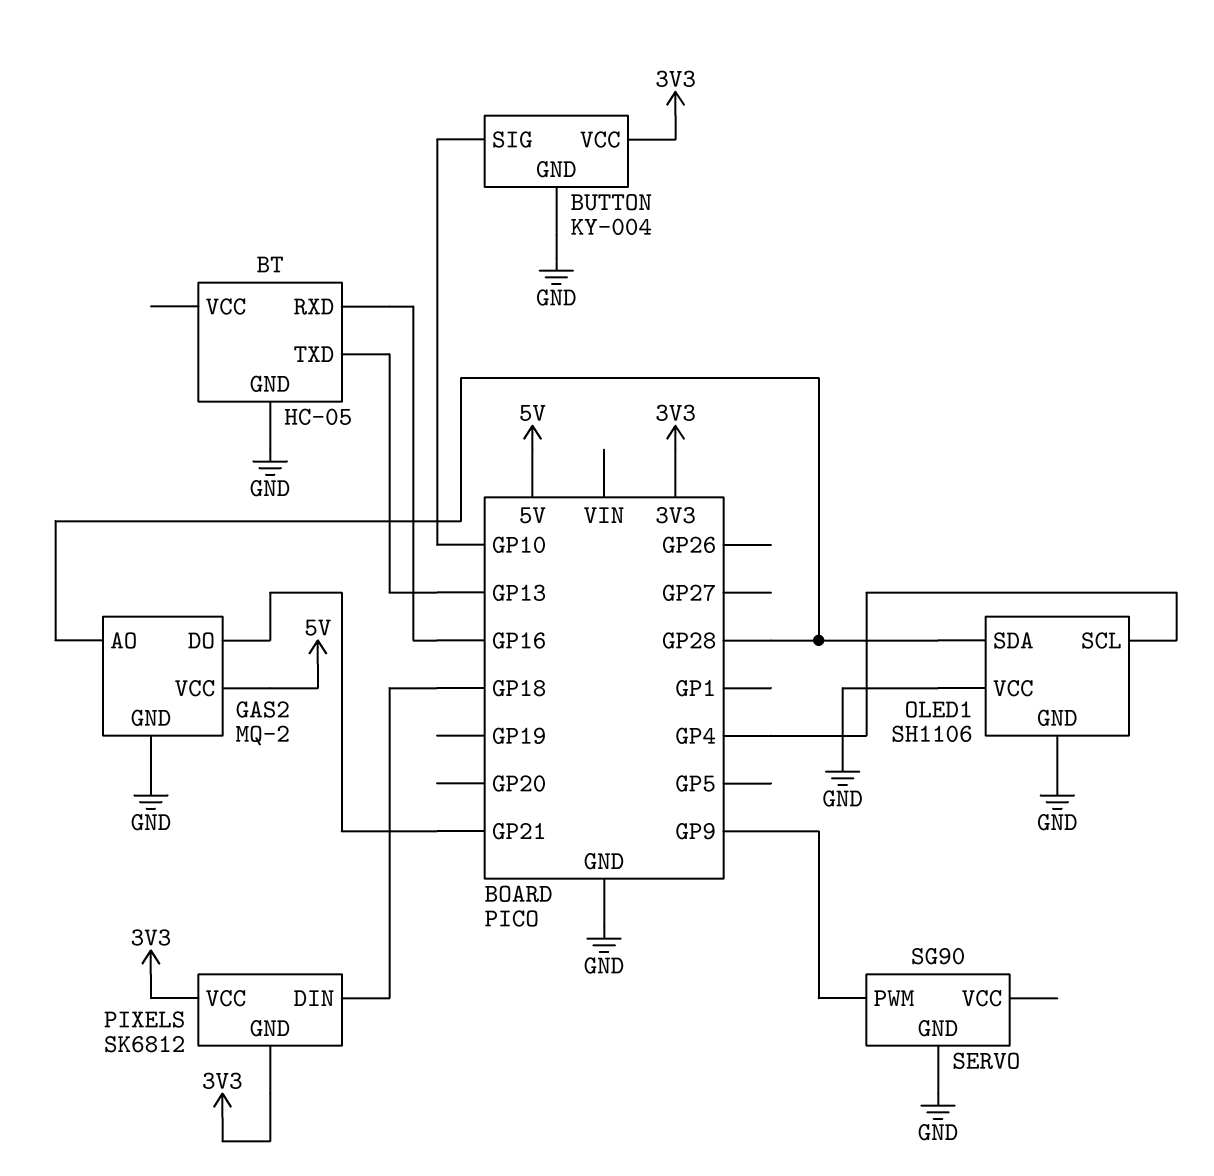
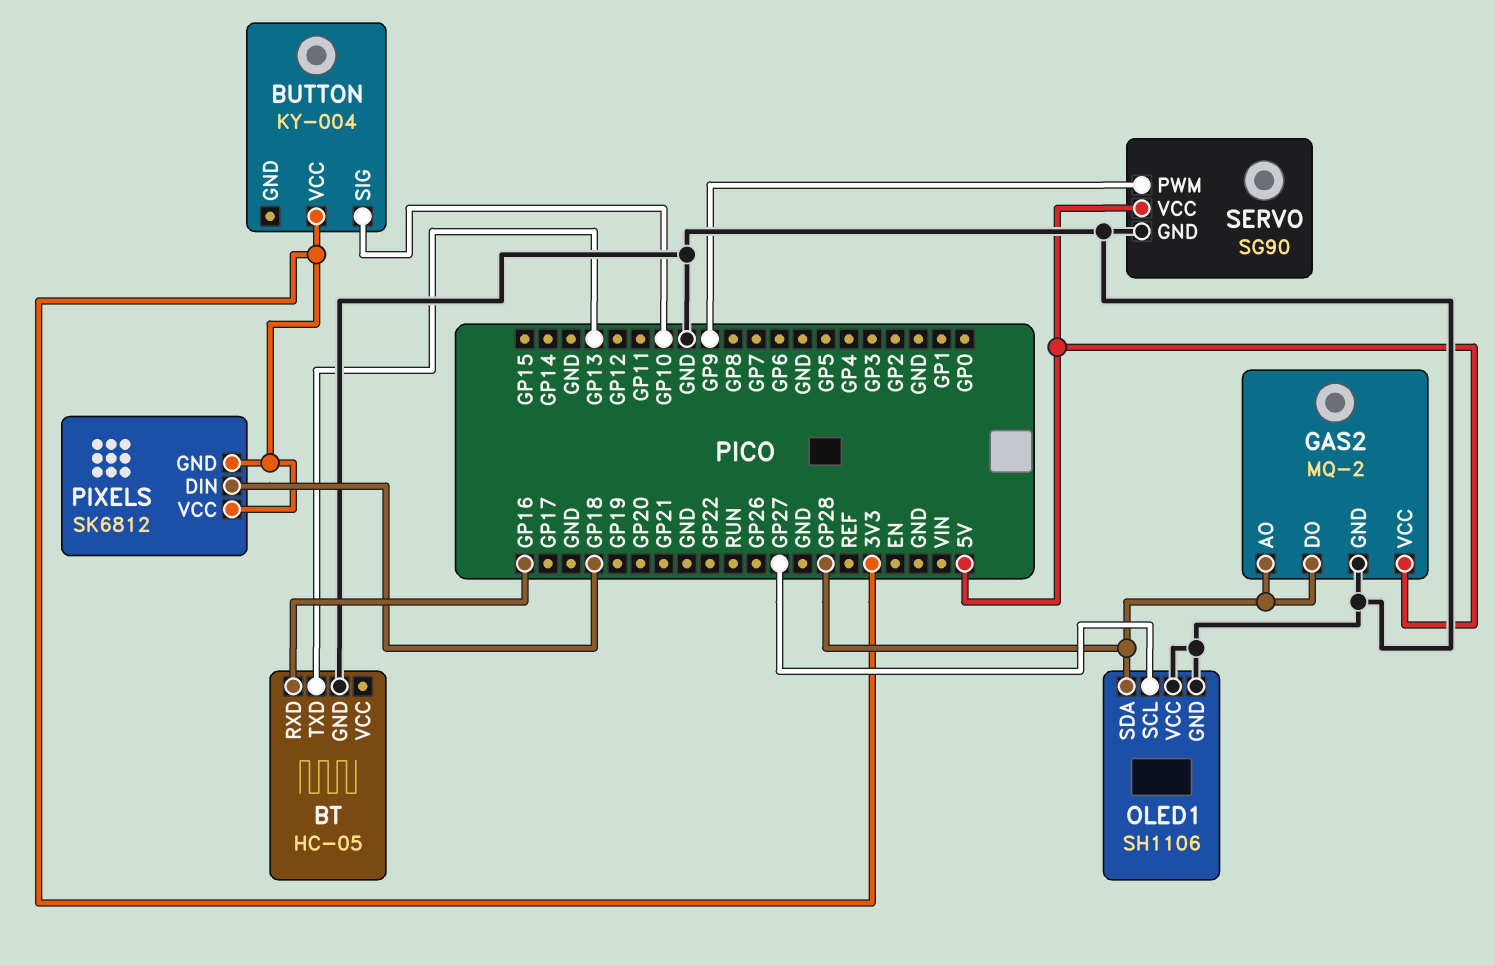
BUTTON pin GND: GND -> none
GAS2 pin DO: GP21 -> GP28
OLED1 pin SCL: GP4 -> GP27
SERVO pin VCC: none -> 5V

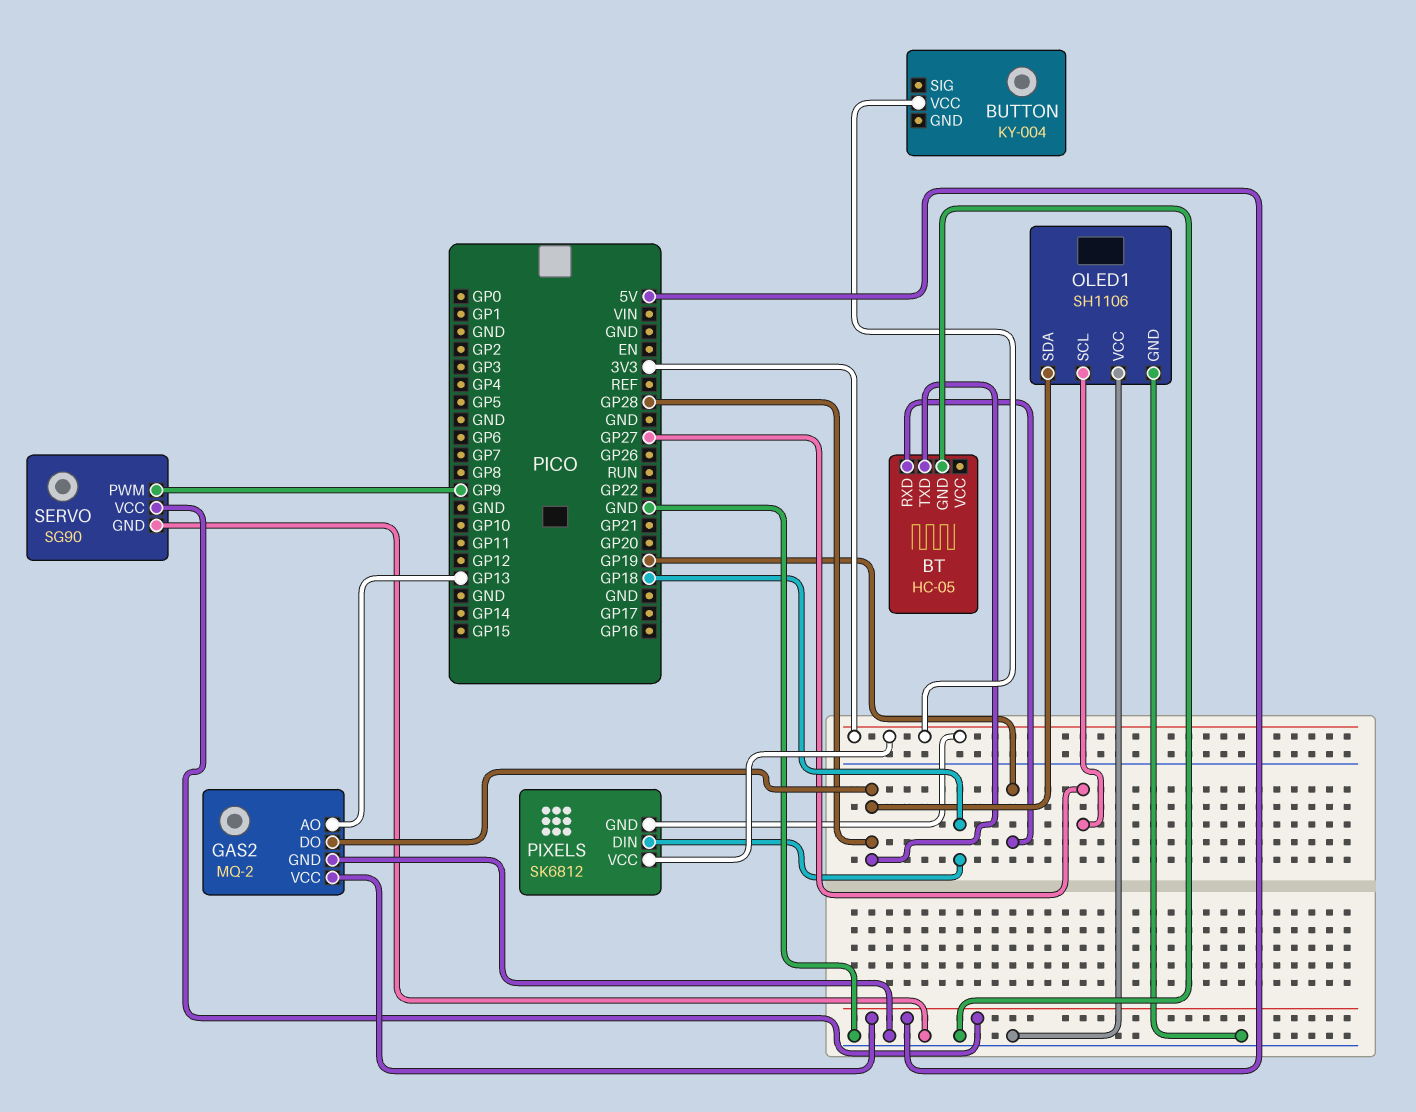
BT pin RXD: GP16 -> GP19
BT pin TXD: GP13 -> GP28
BUTTON pin SIG: GP10 -> none
GAS2 pin AO: GP28 -> GP13

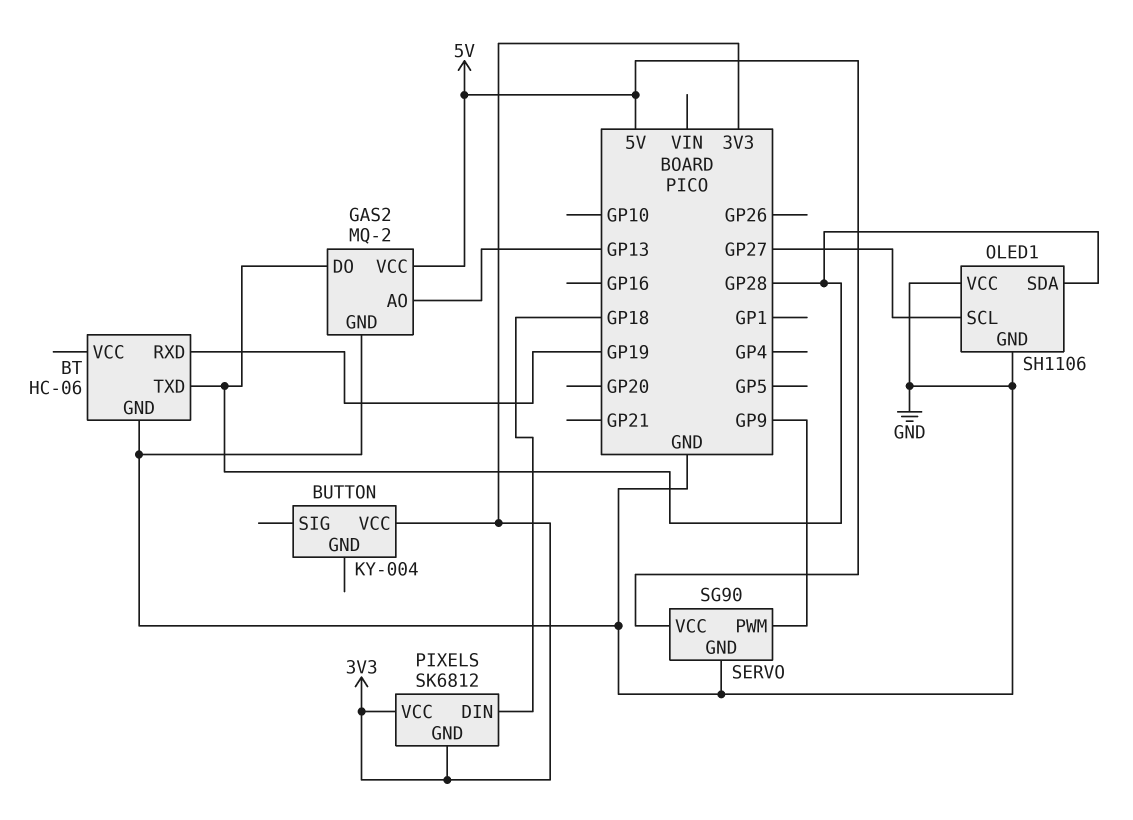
BT: HC-05 -> HC-06

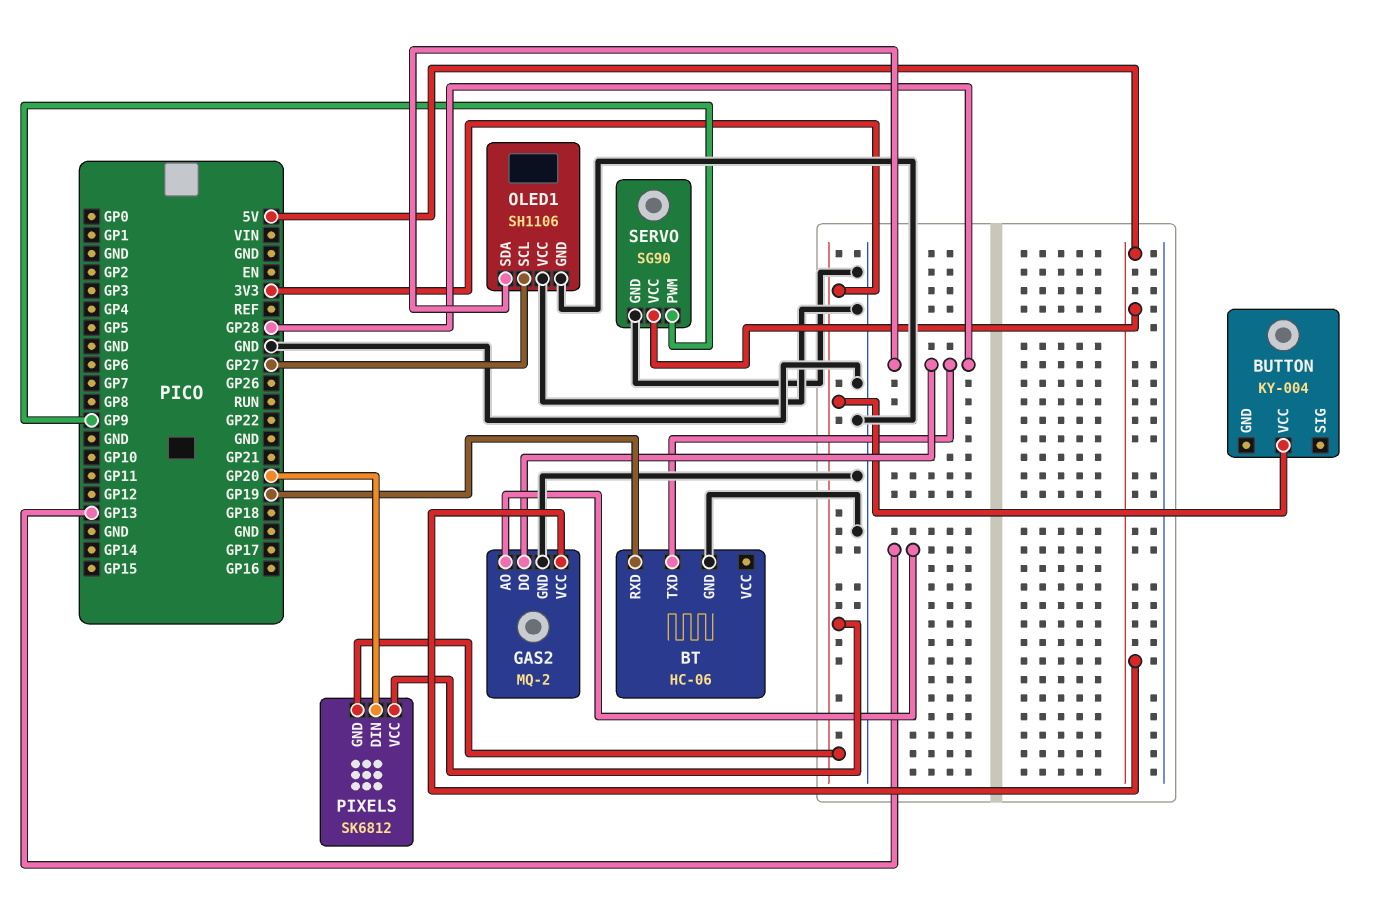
PIXELS pin DIN: GP18 -> GP20

